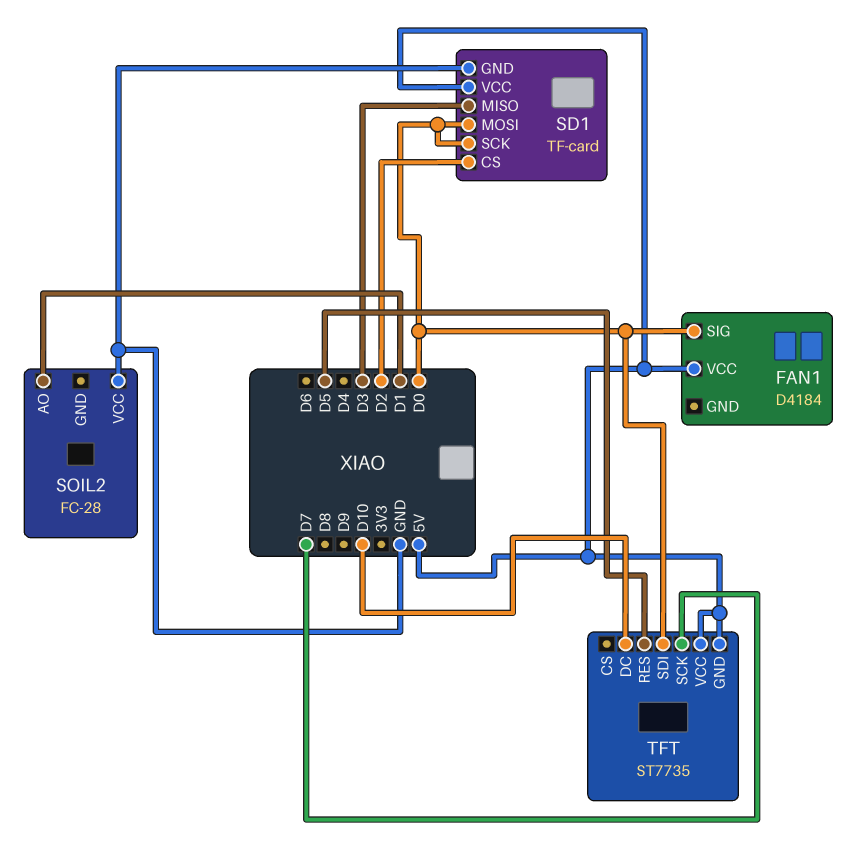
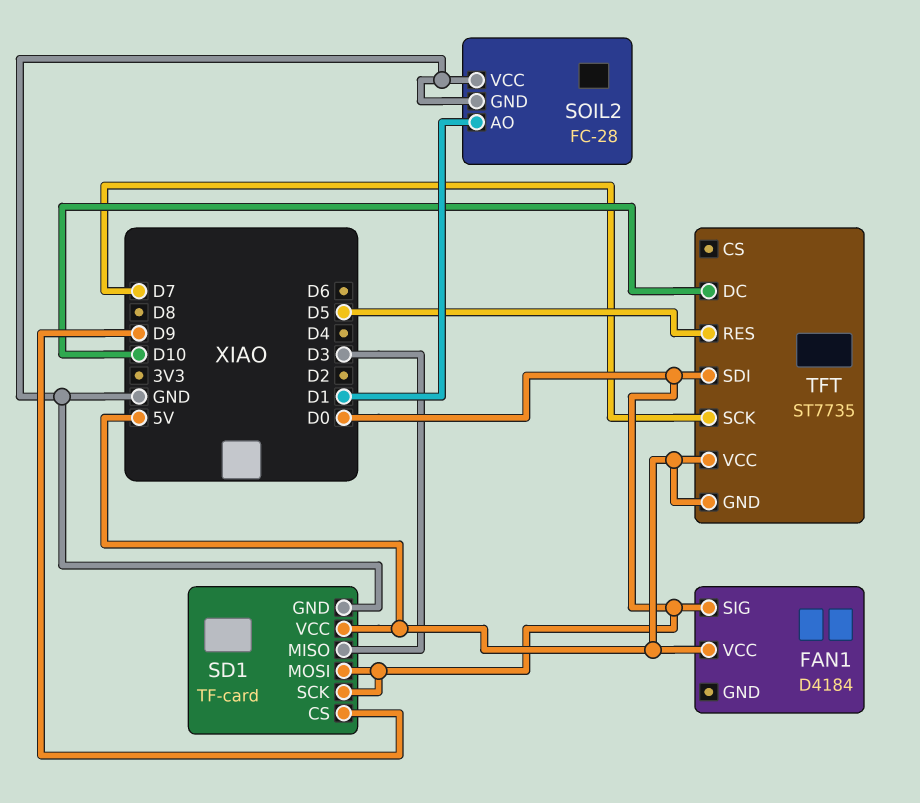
SD1 pin CS: D2 -> D9
SOIL2 pin GND: none -> GND

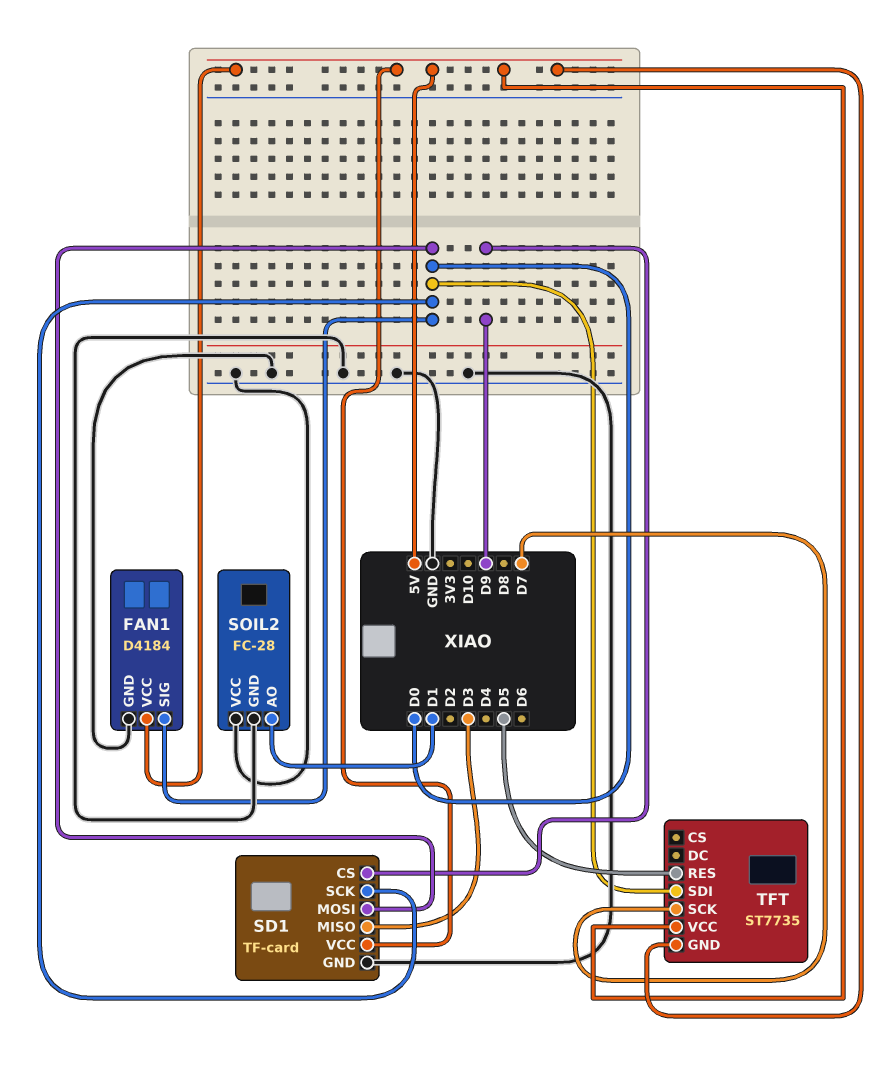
FAN1 pin GND: none -> GND
TFT pin DC: D10 -> none

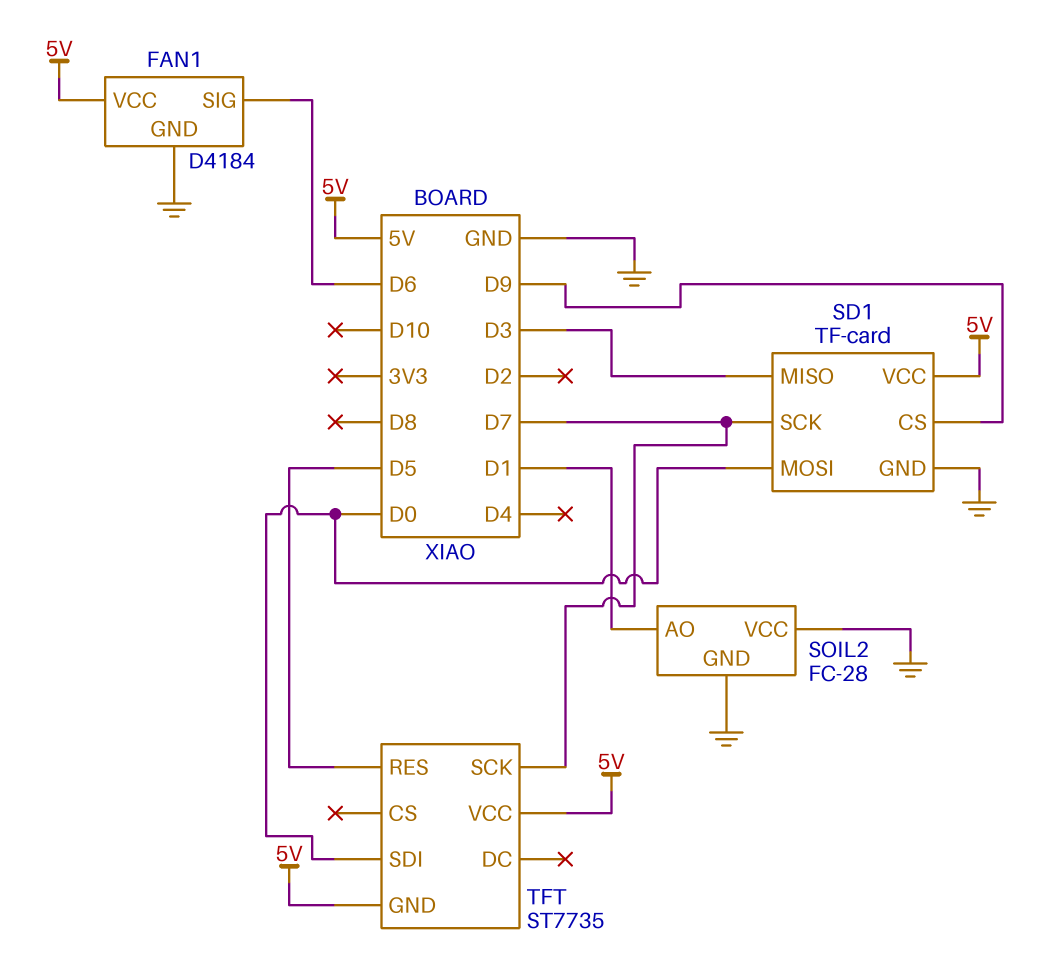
FAN1 pin SIG: D0 -> D6
SD1 pin SCK: D0 -> D7

